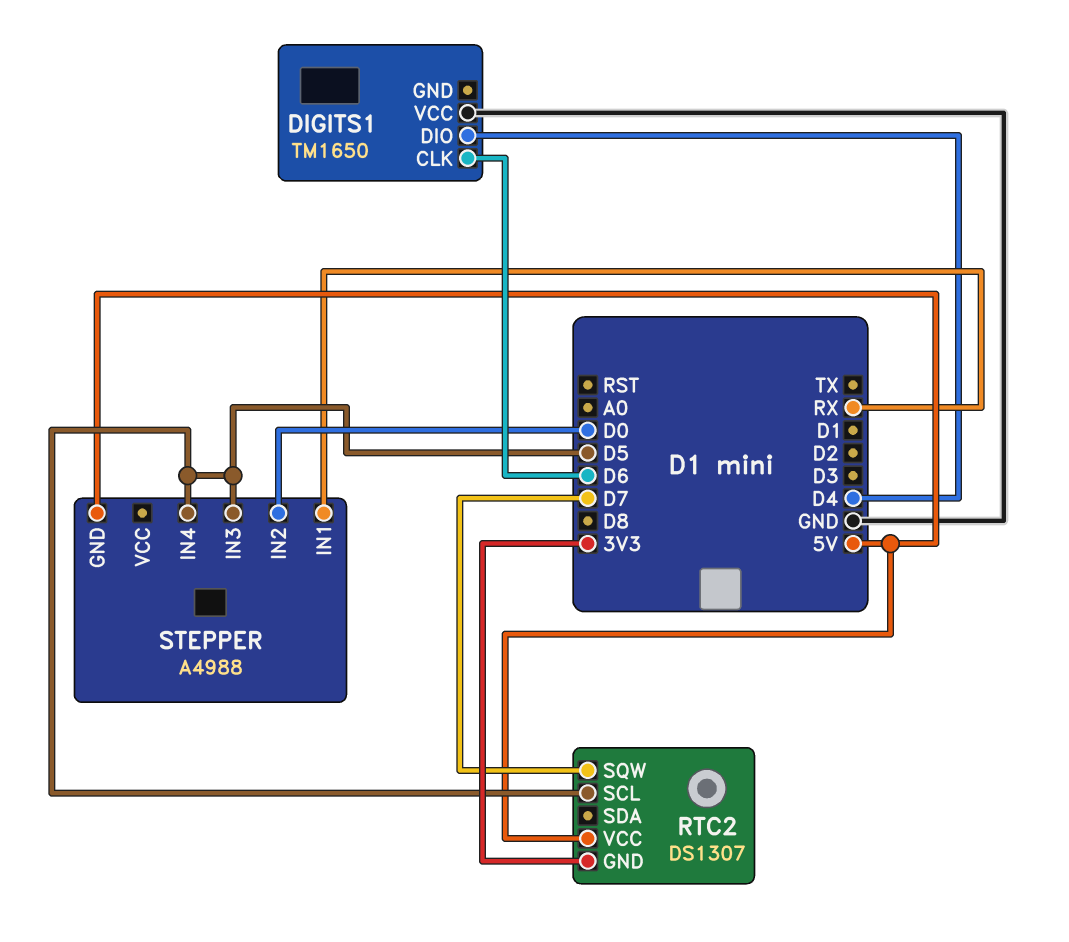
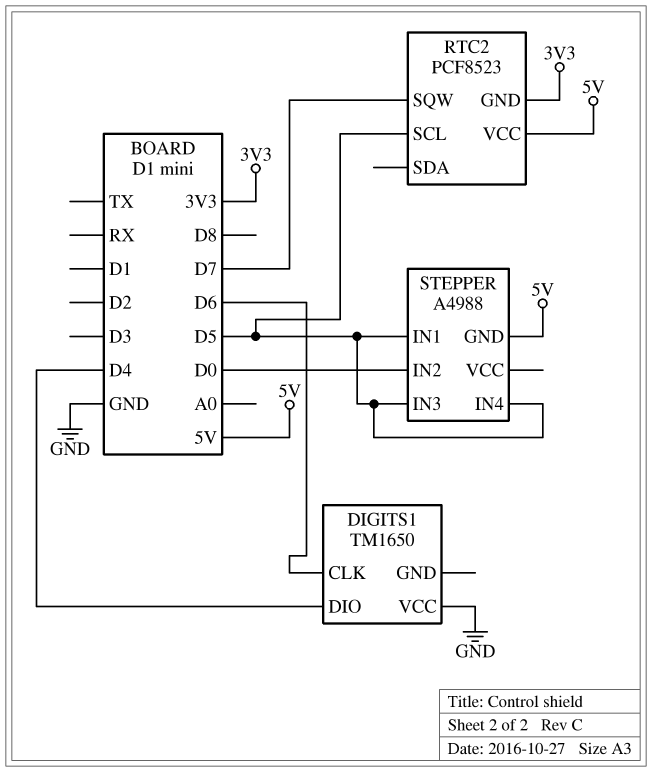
RTC2: DS1307 -> PCF8523
STEPPER pin IN1: RX -> D5

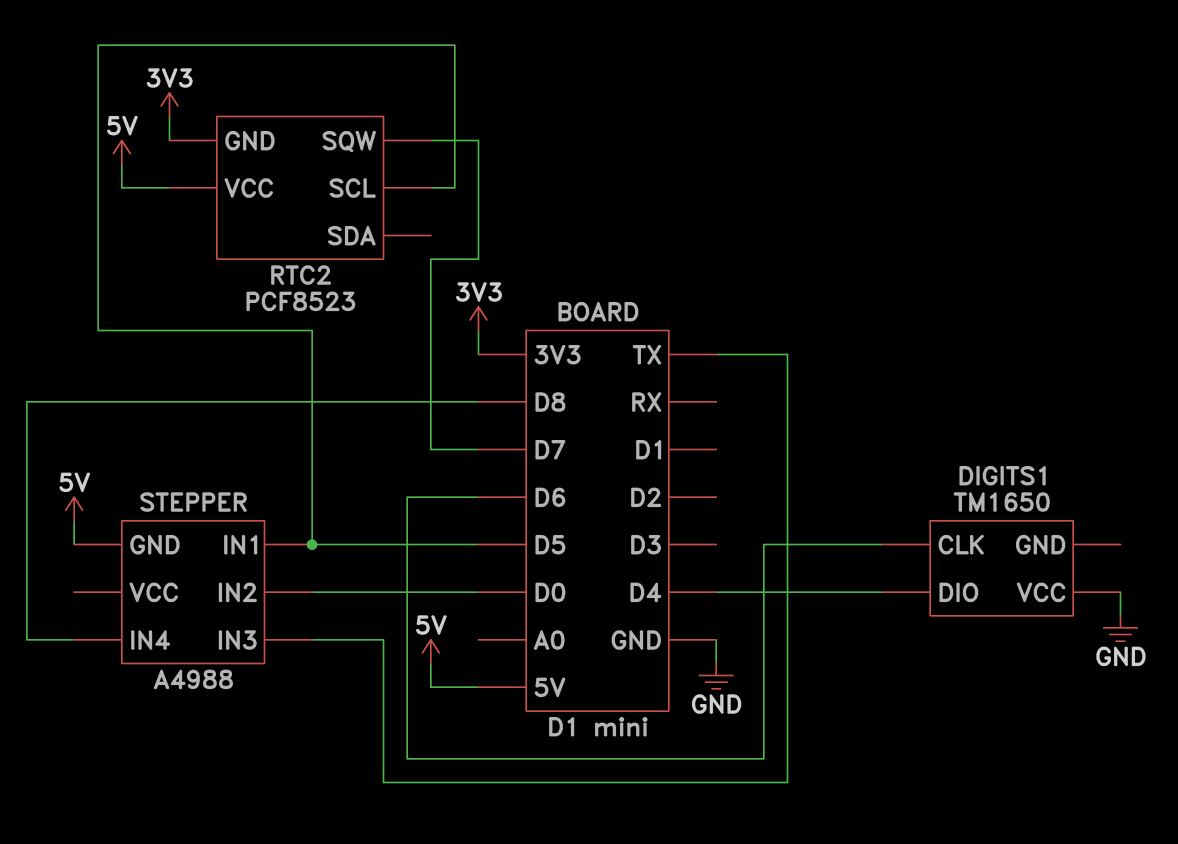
STEPPER pin IN3: D5 -> TX
STEPPER pin IN4: D5 -> D8

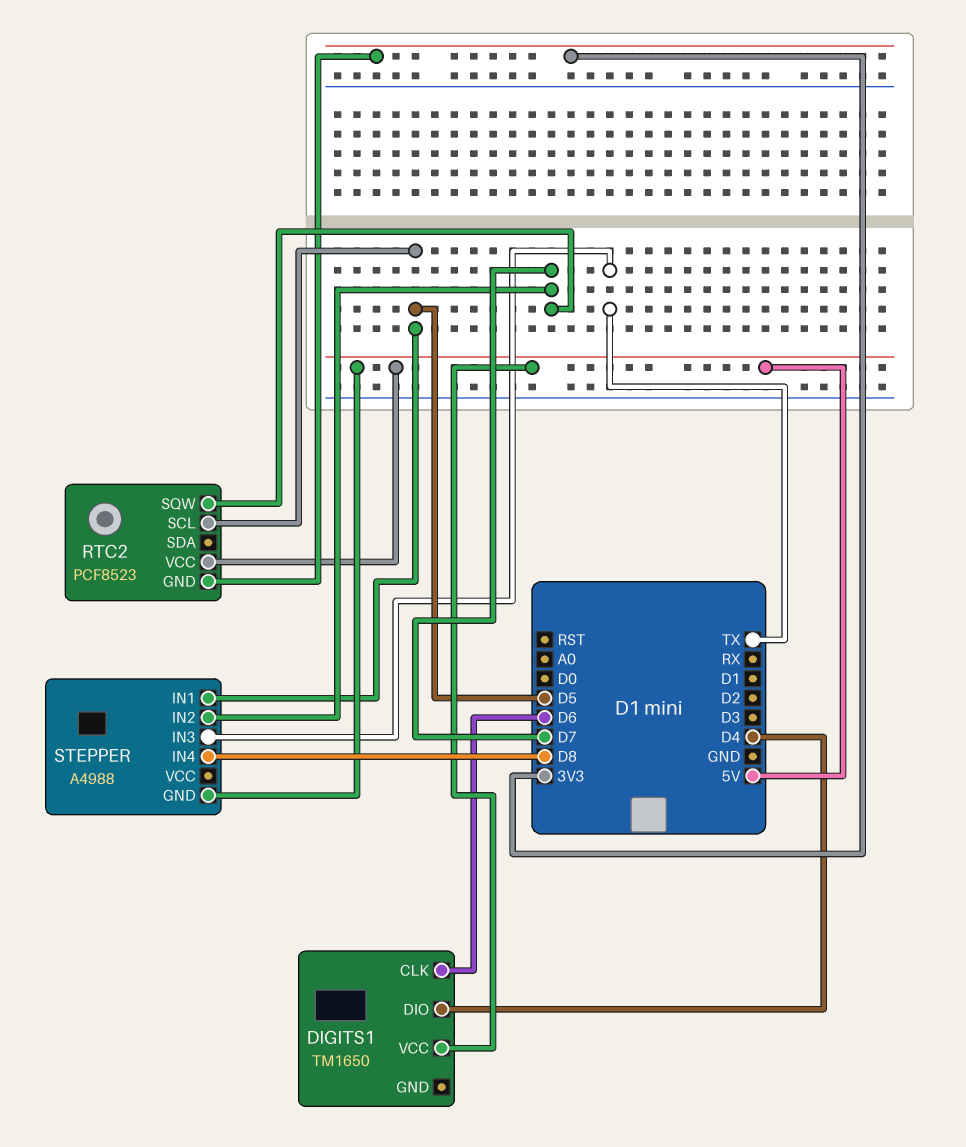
DIGITS1 pin VCC: GND -> 5V
STEPPER pin IN2: D0 -> D7

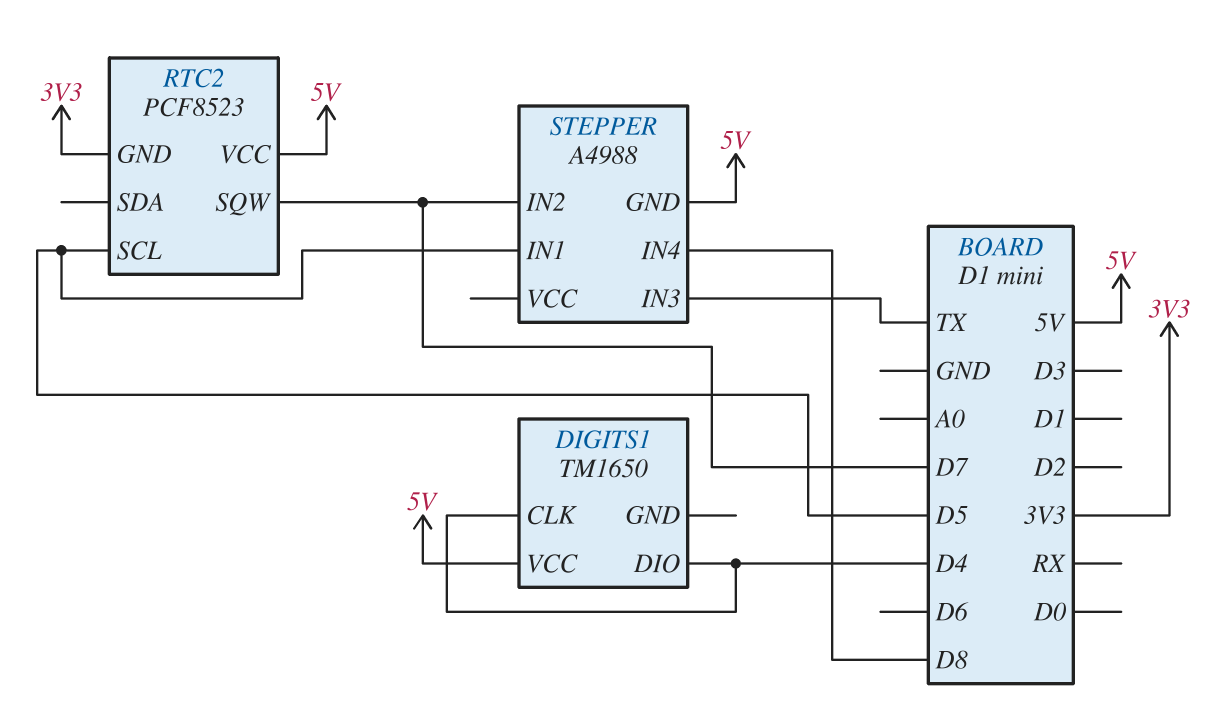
DIGITS1 pin CLK: D6 -> D4

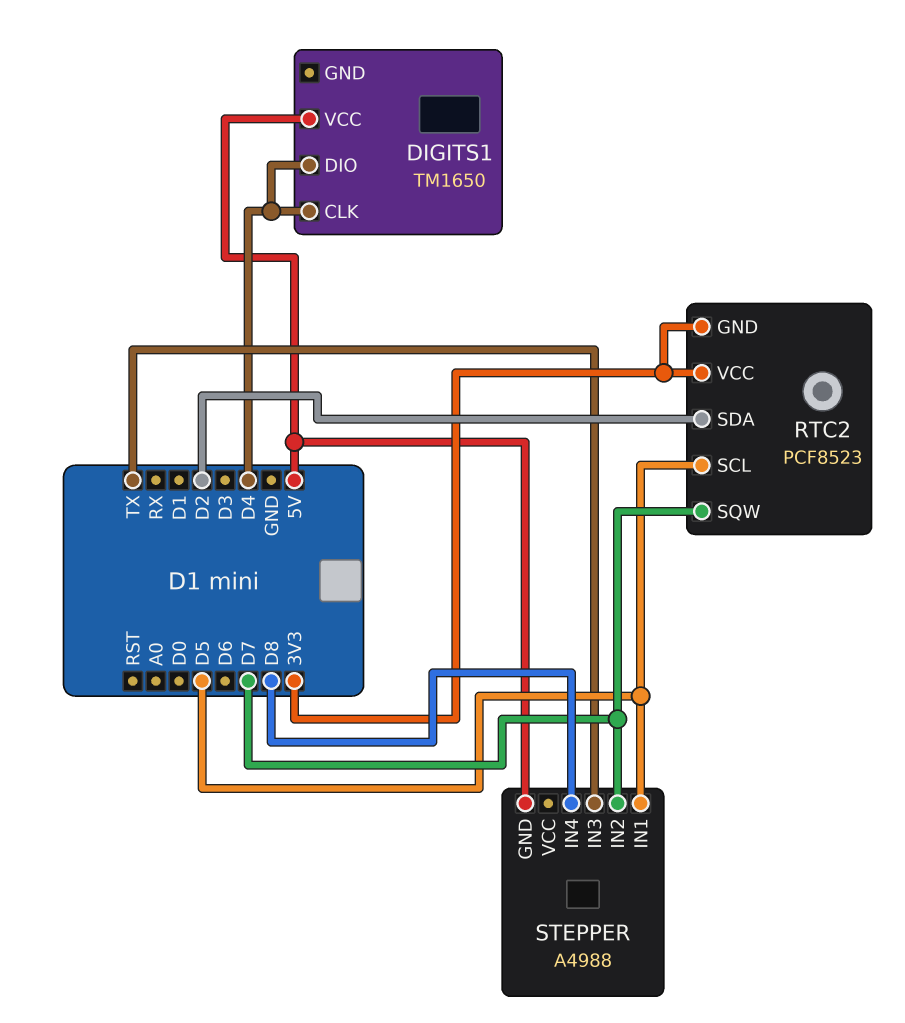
RTC2 pin SDA: none -> D2
RTC2 pin VCC: 5V -> 3V3

